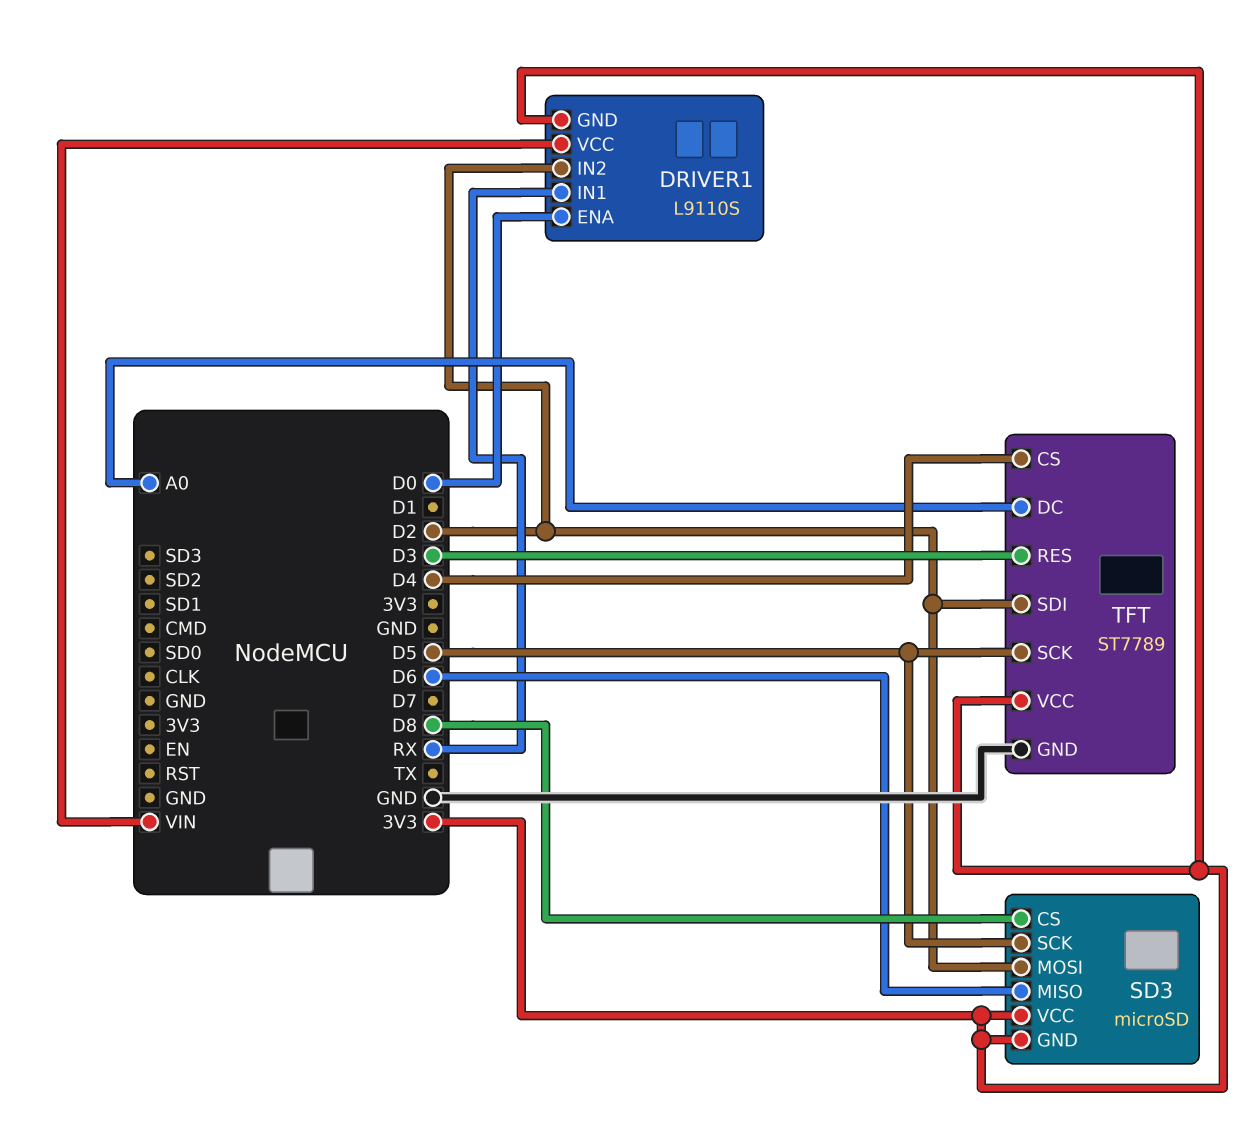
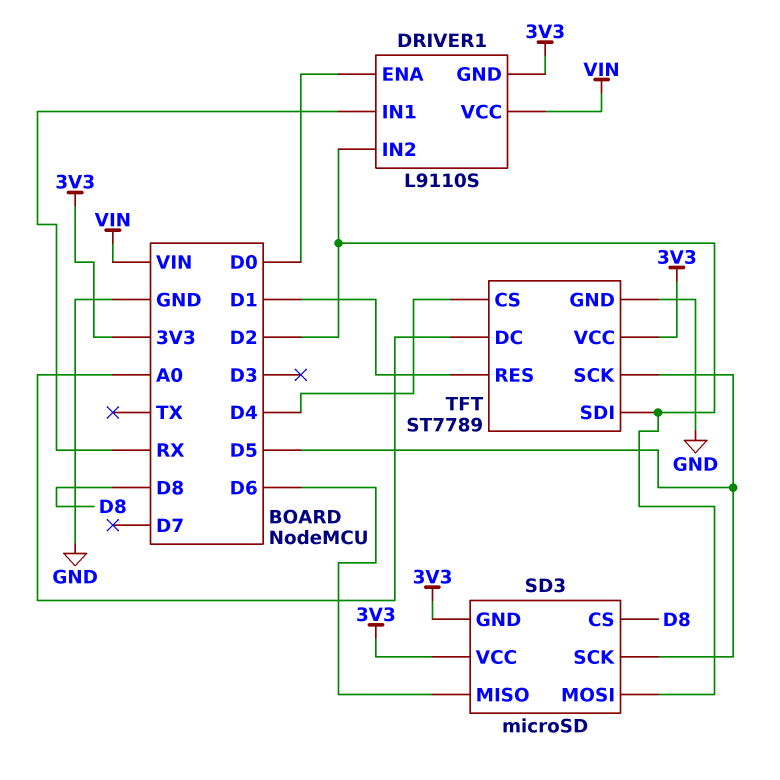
TFT pin RES: D3 -> D1

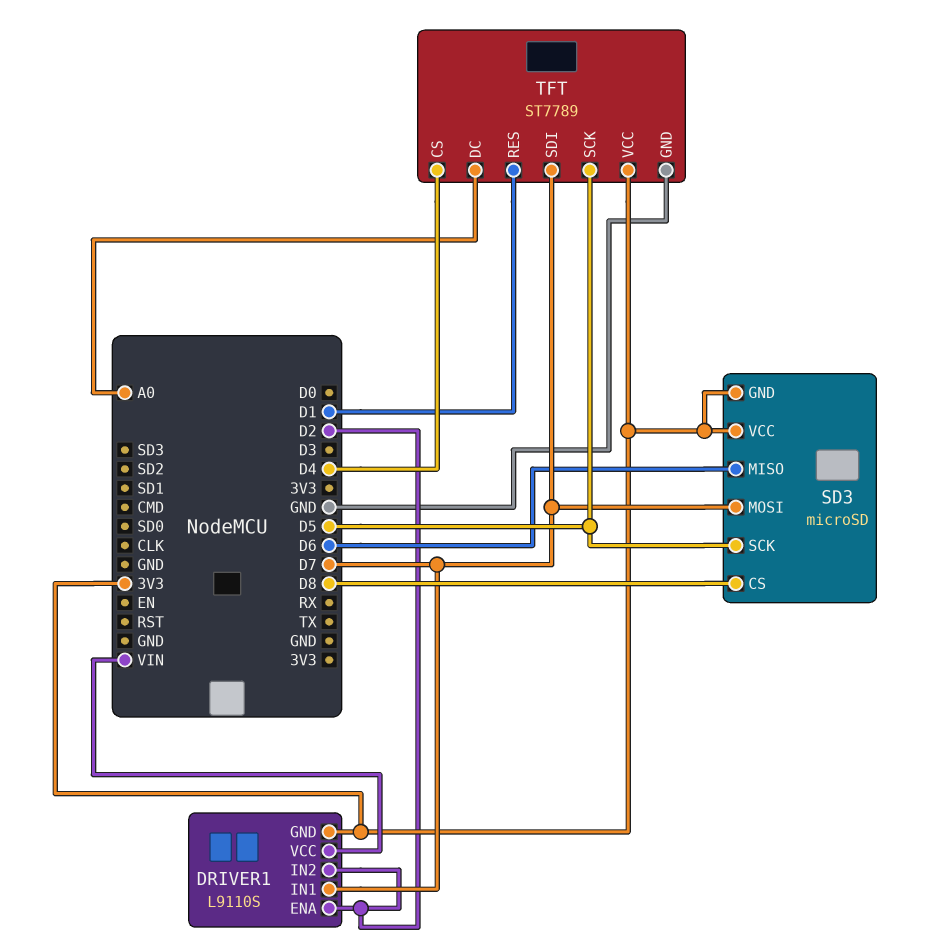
DRIVER1 pin ENA: D0 -> D2
DRIVER1 pin IN1: RX -> D7
SD3 pin MOSI: D2 -> D7
TFT pin SDI: D2 -> D7

